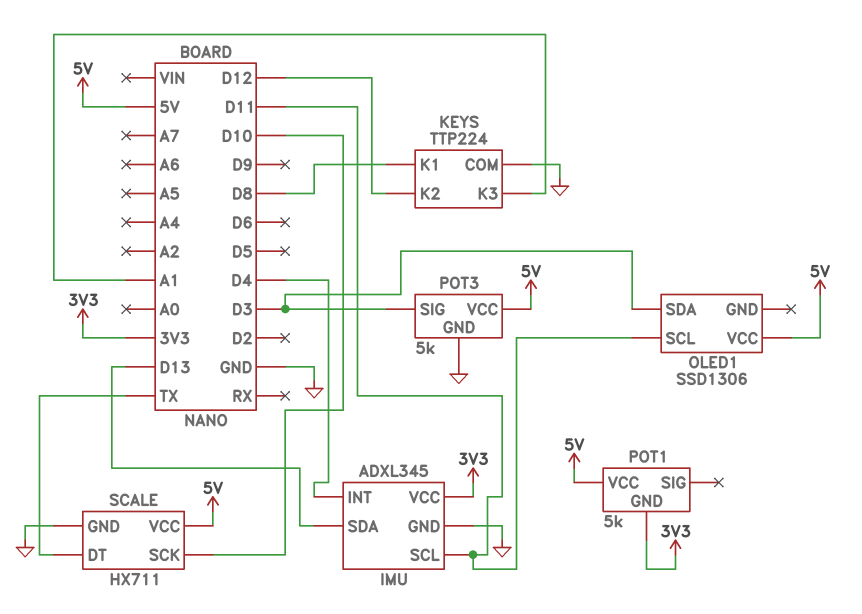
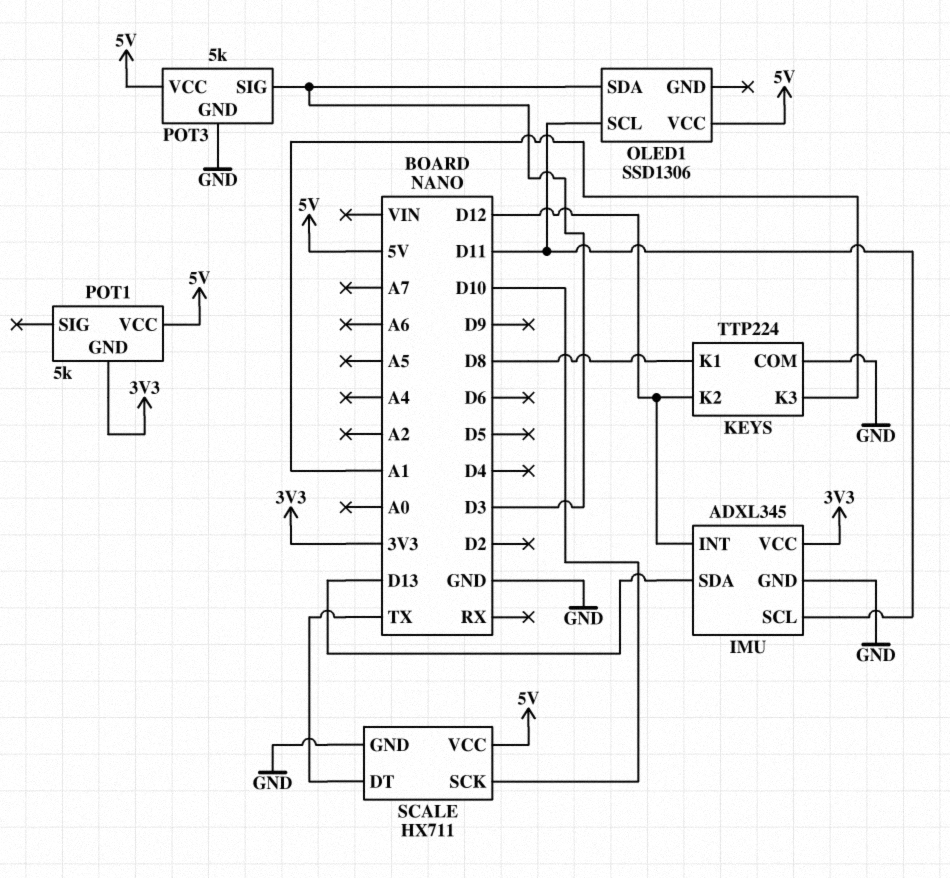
IMU pin INT: D4 -> D12

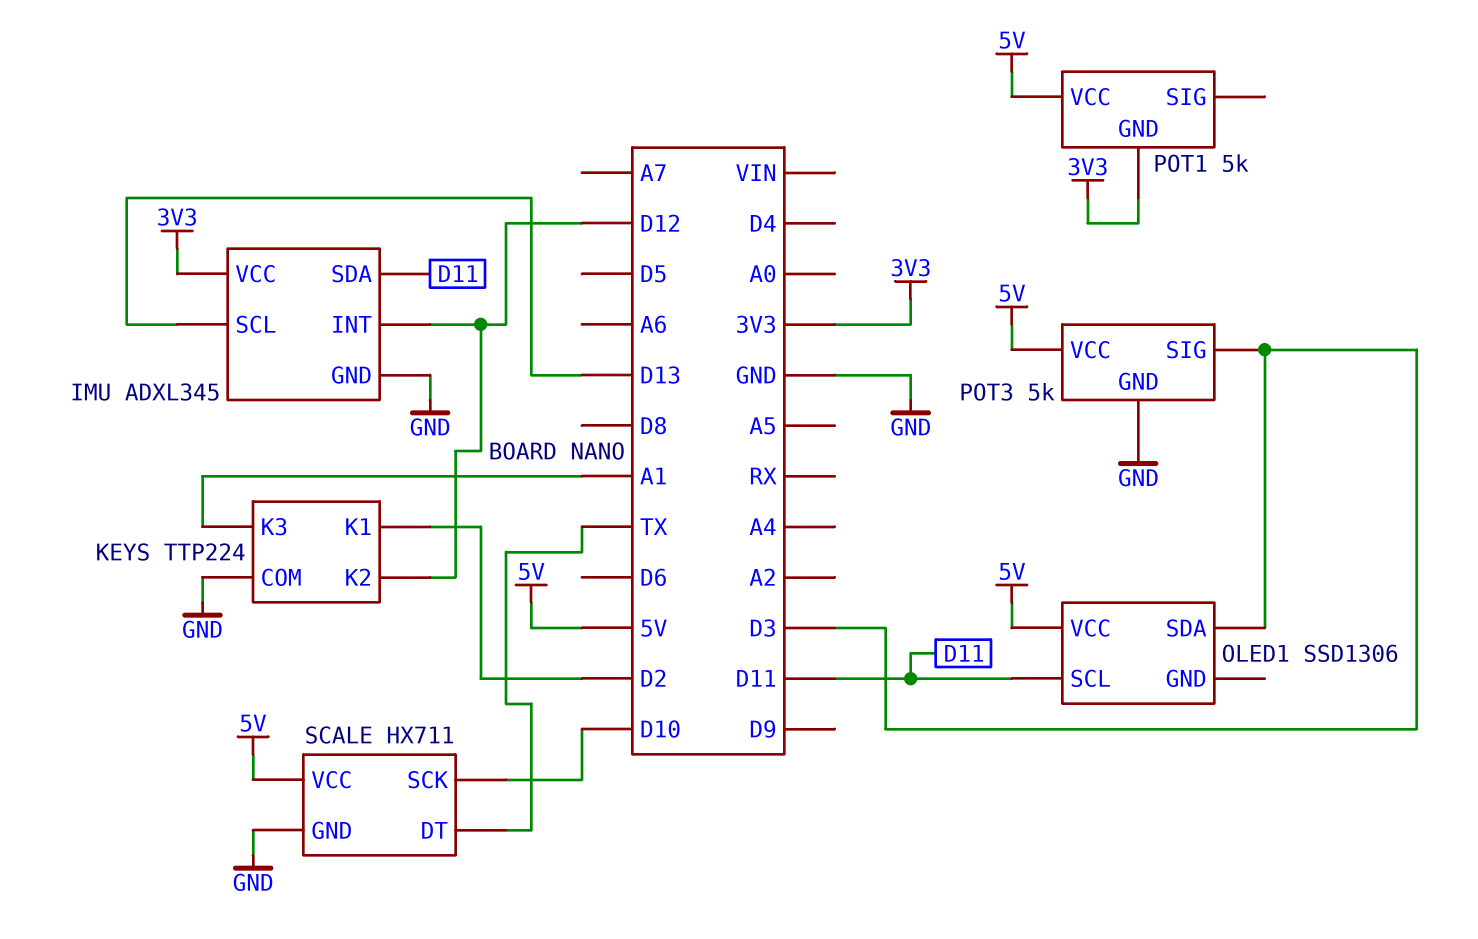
IMU pin SCL: D11 -> D13
IMU pin SDA: D13 -> D11
KEYS pin K1: D8 -> D2

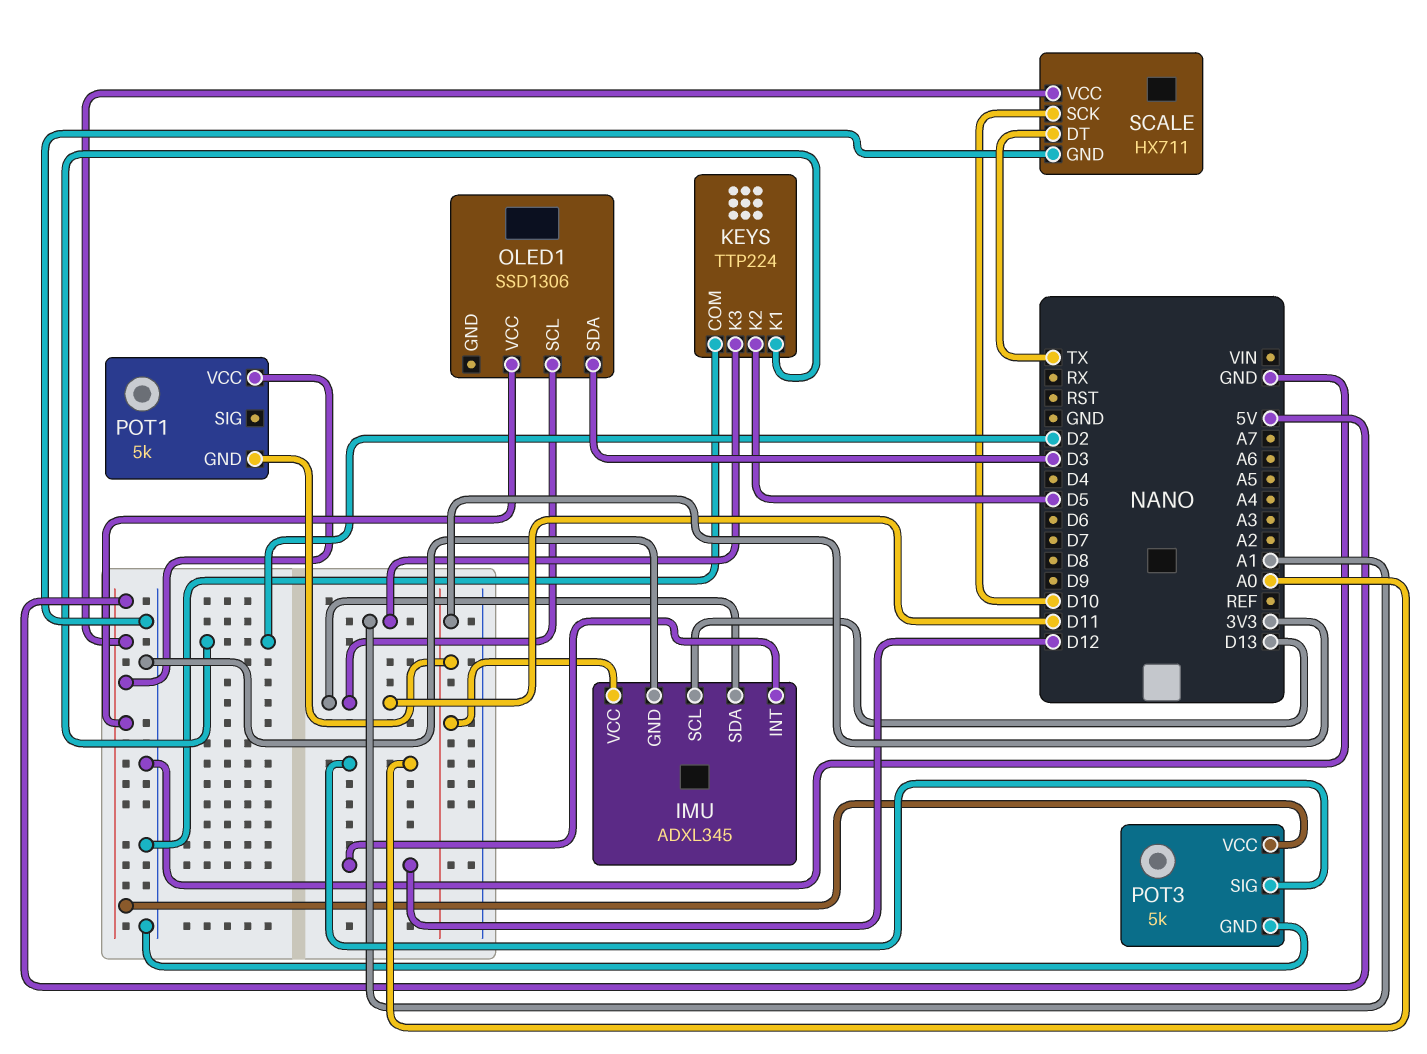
KEYS pin K2: D12 -> D5
POT3 pin SIG: D3 -> A0

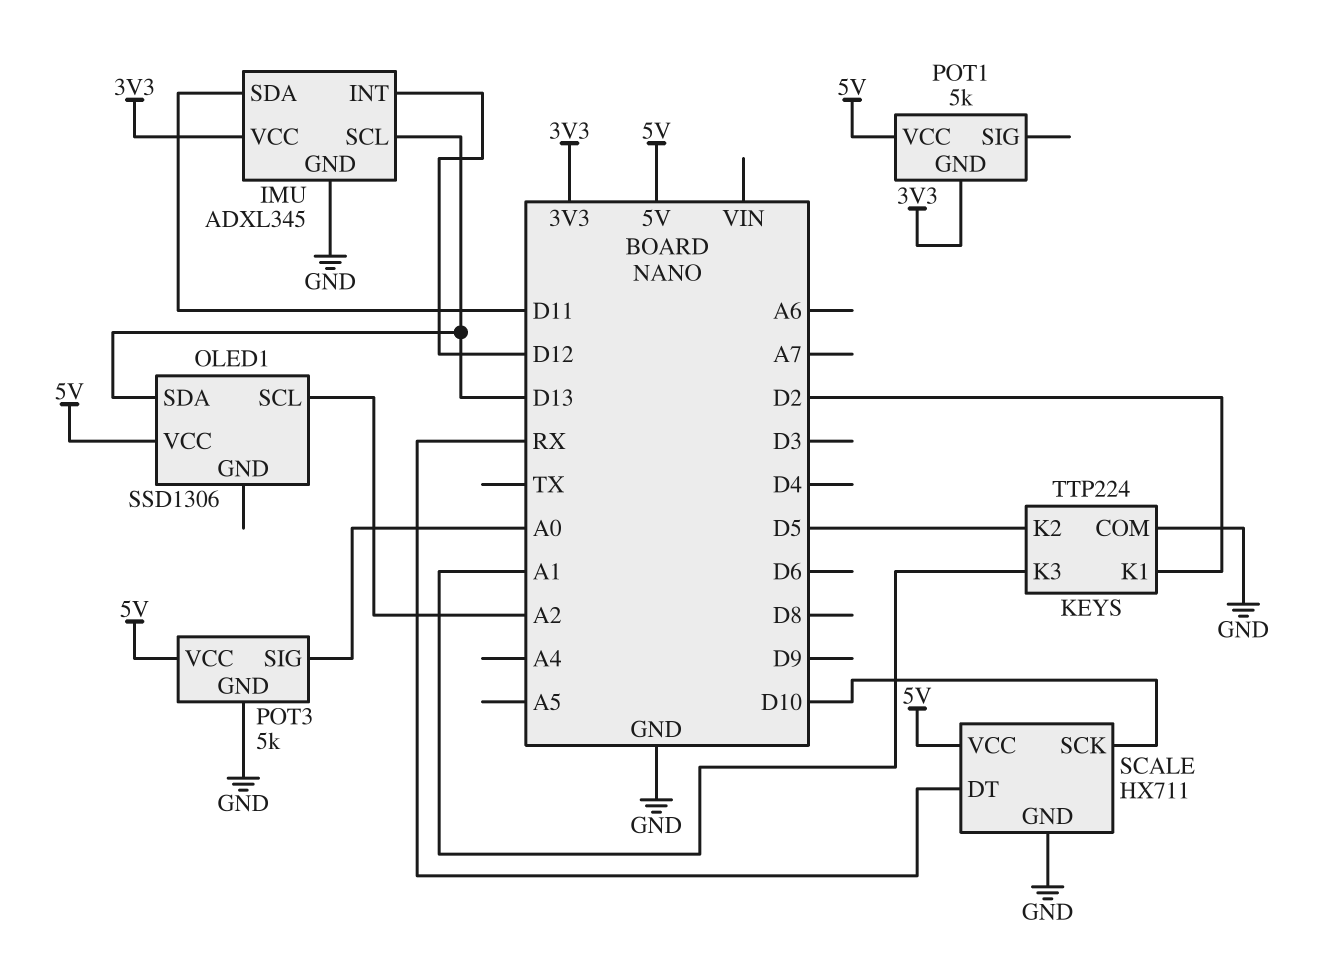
OLED1 pin SCL: D11 -> A2
OLED1 pin SDA: D3 -> D13
SCALE pin DT: TX -> RX

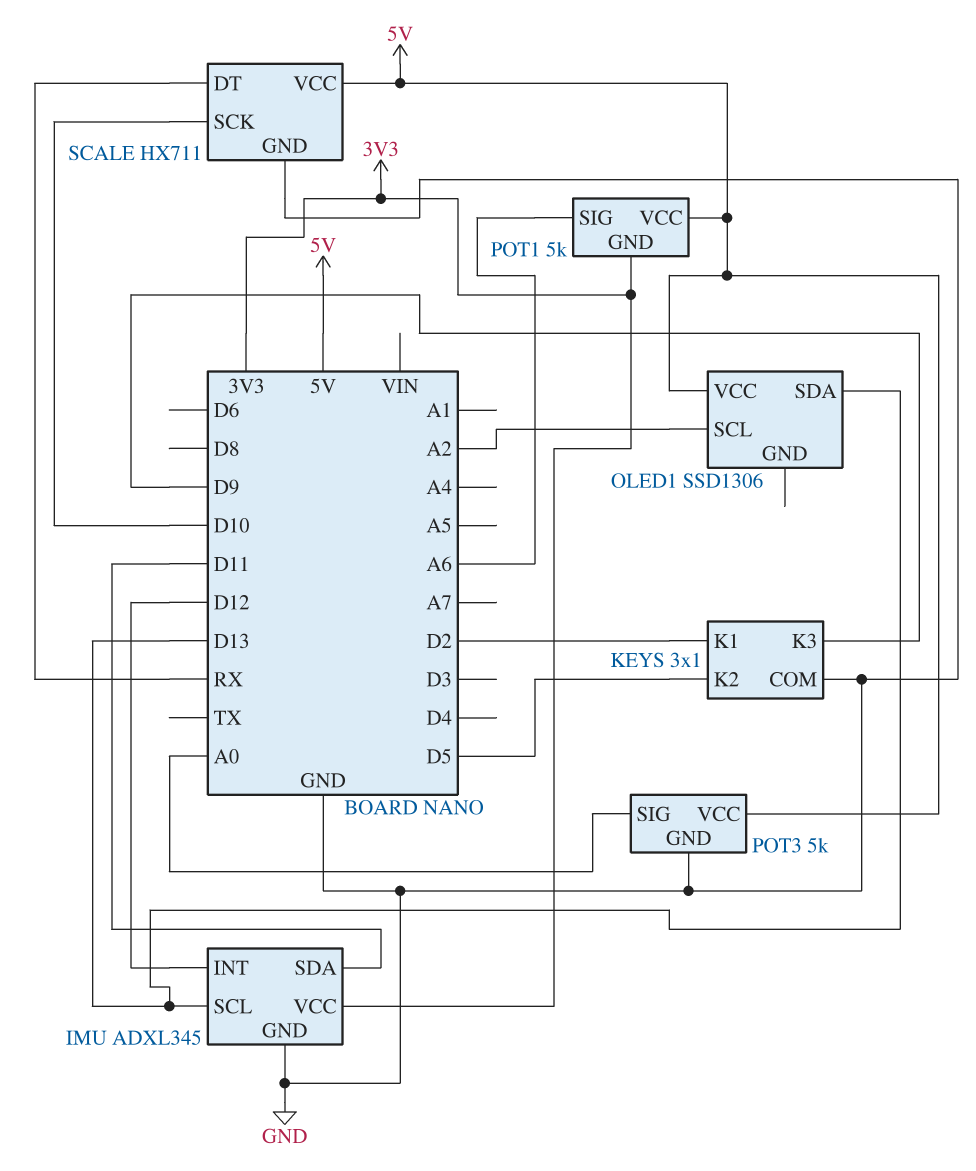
KEYS: TTP224 -> 3x1
KEYS pin K3: A1 -> D9
POT1 pin SIG: none -> A6

